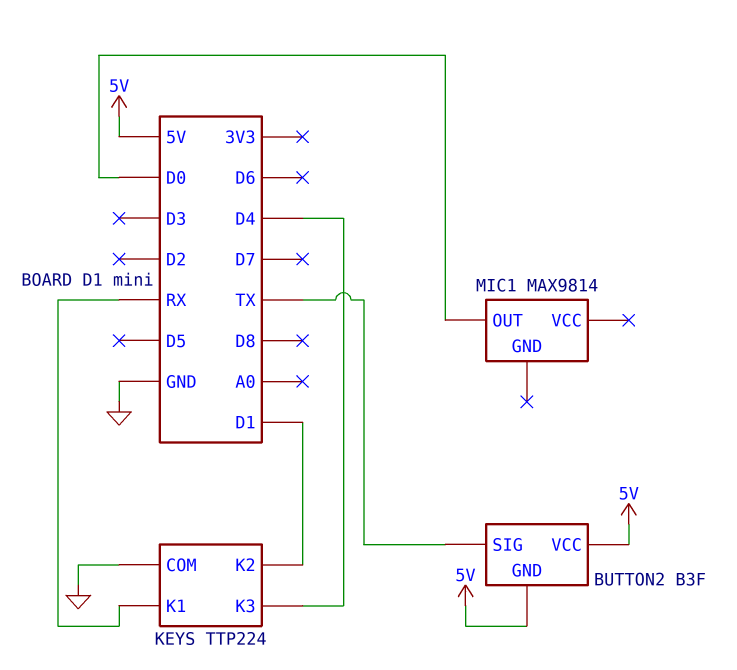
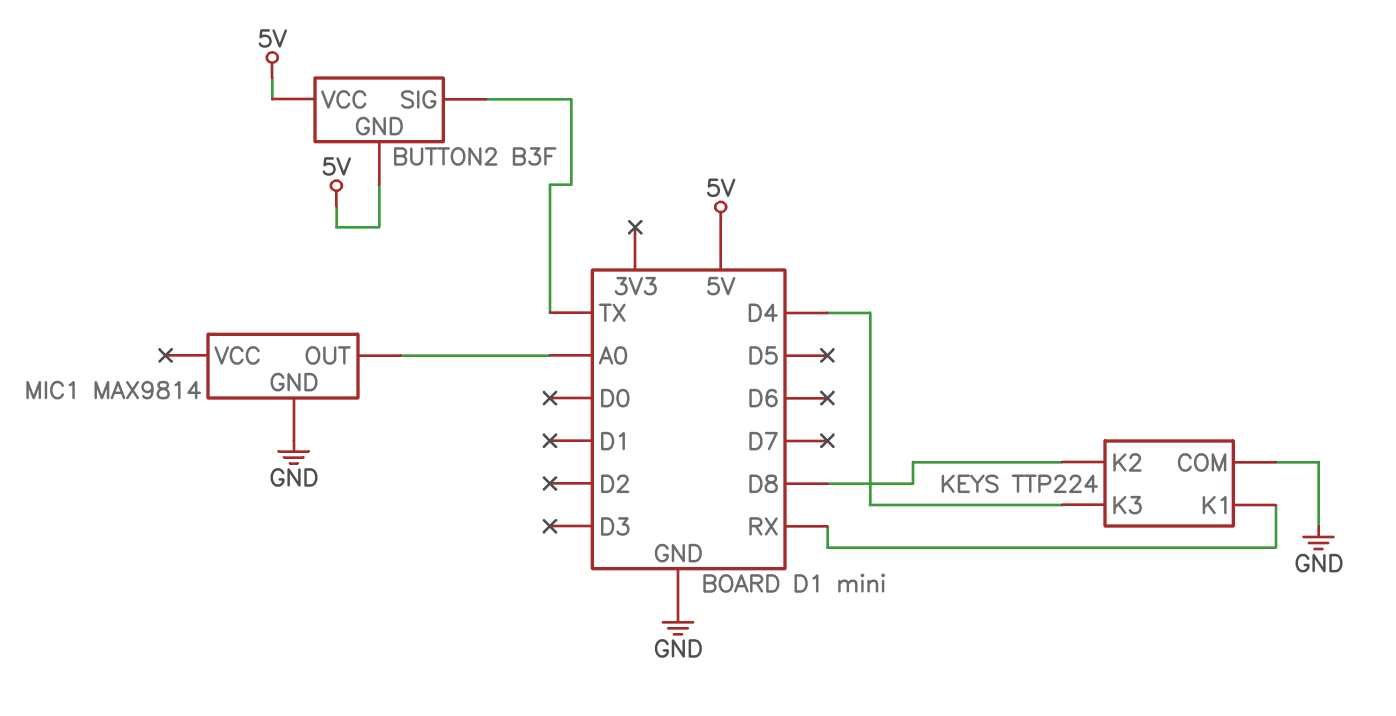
KEYS pin K2: D1 -> D8
MIC1 pin GND: none -> GND
MIC1 pin OUT: D0 -> A0

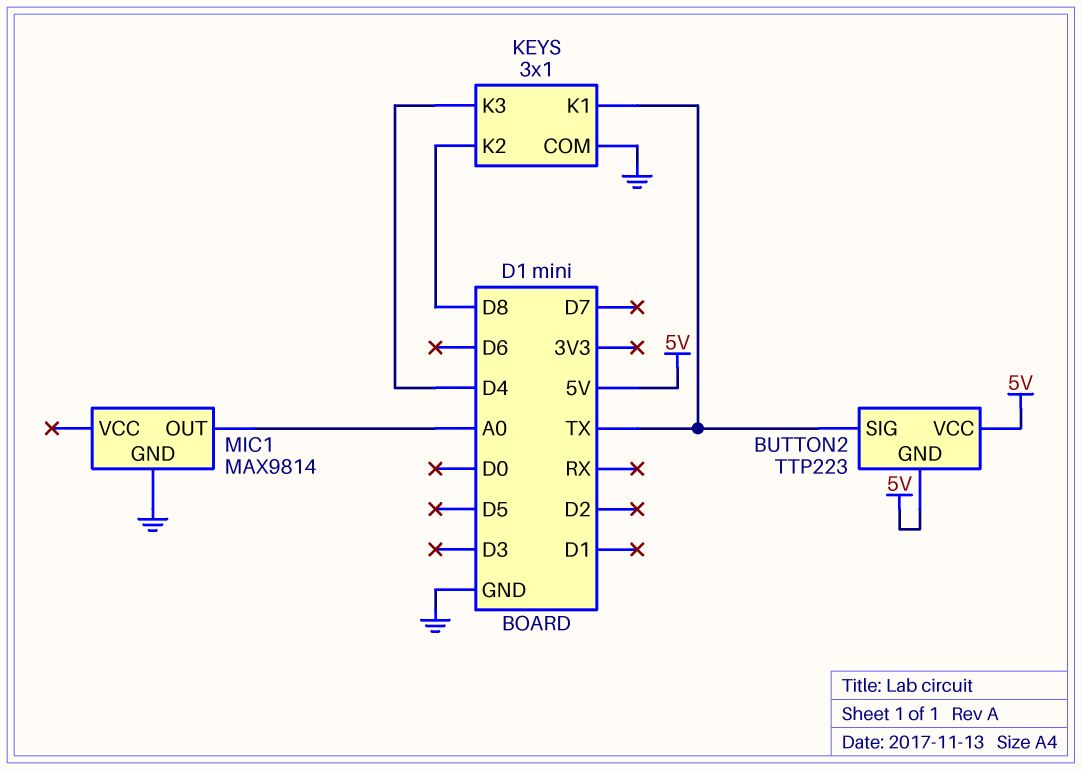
BUTTON2: B3F -> TTP223
KEYS: TTP224 -> 3x1
KEYS pin K1: RX -> TX

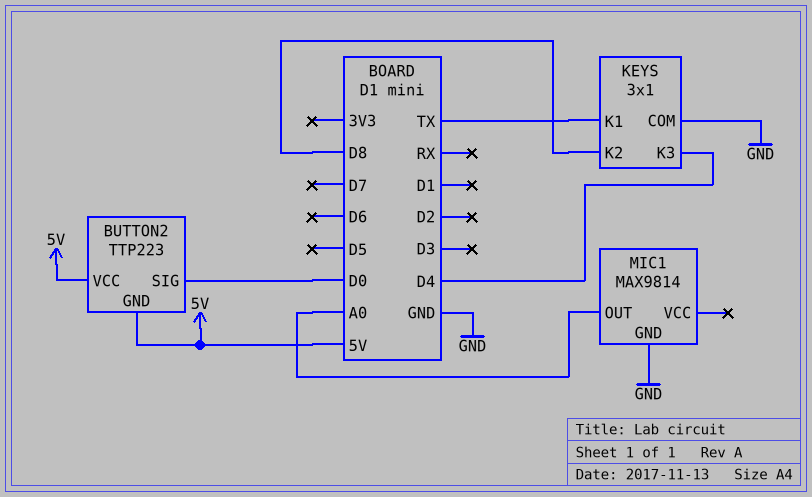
BUTTON2 pin SIG: TX -> D0

